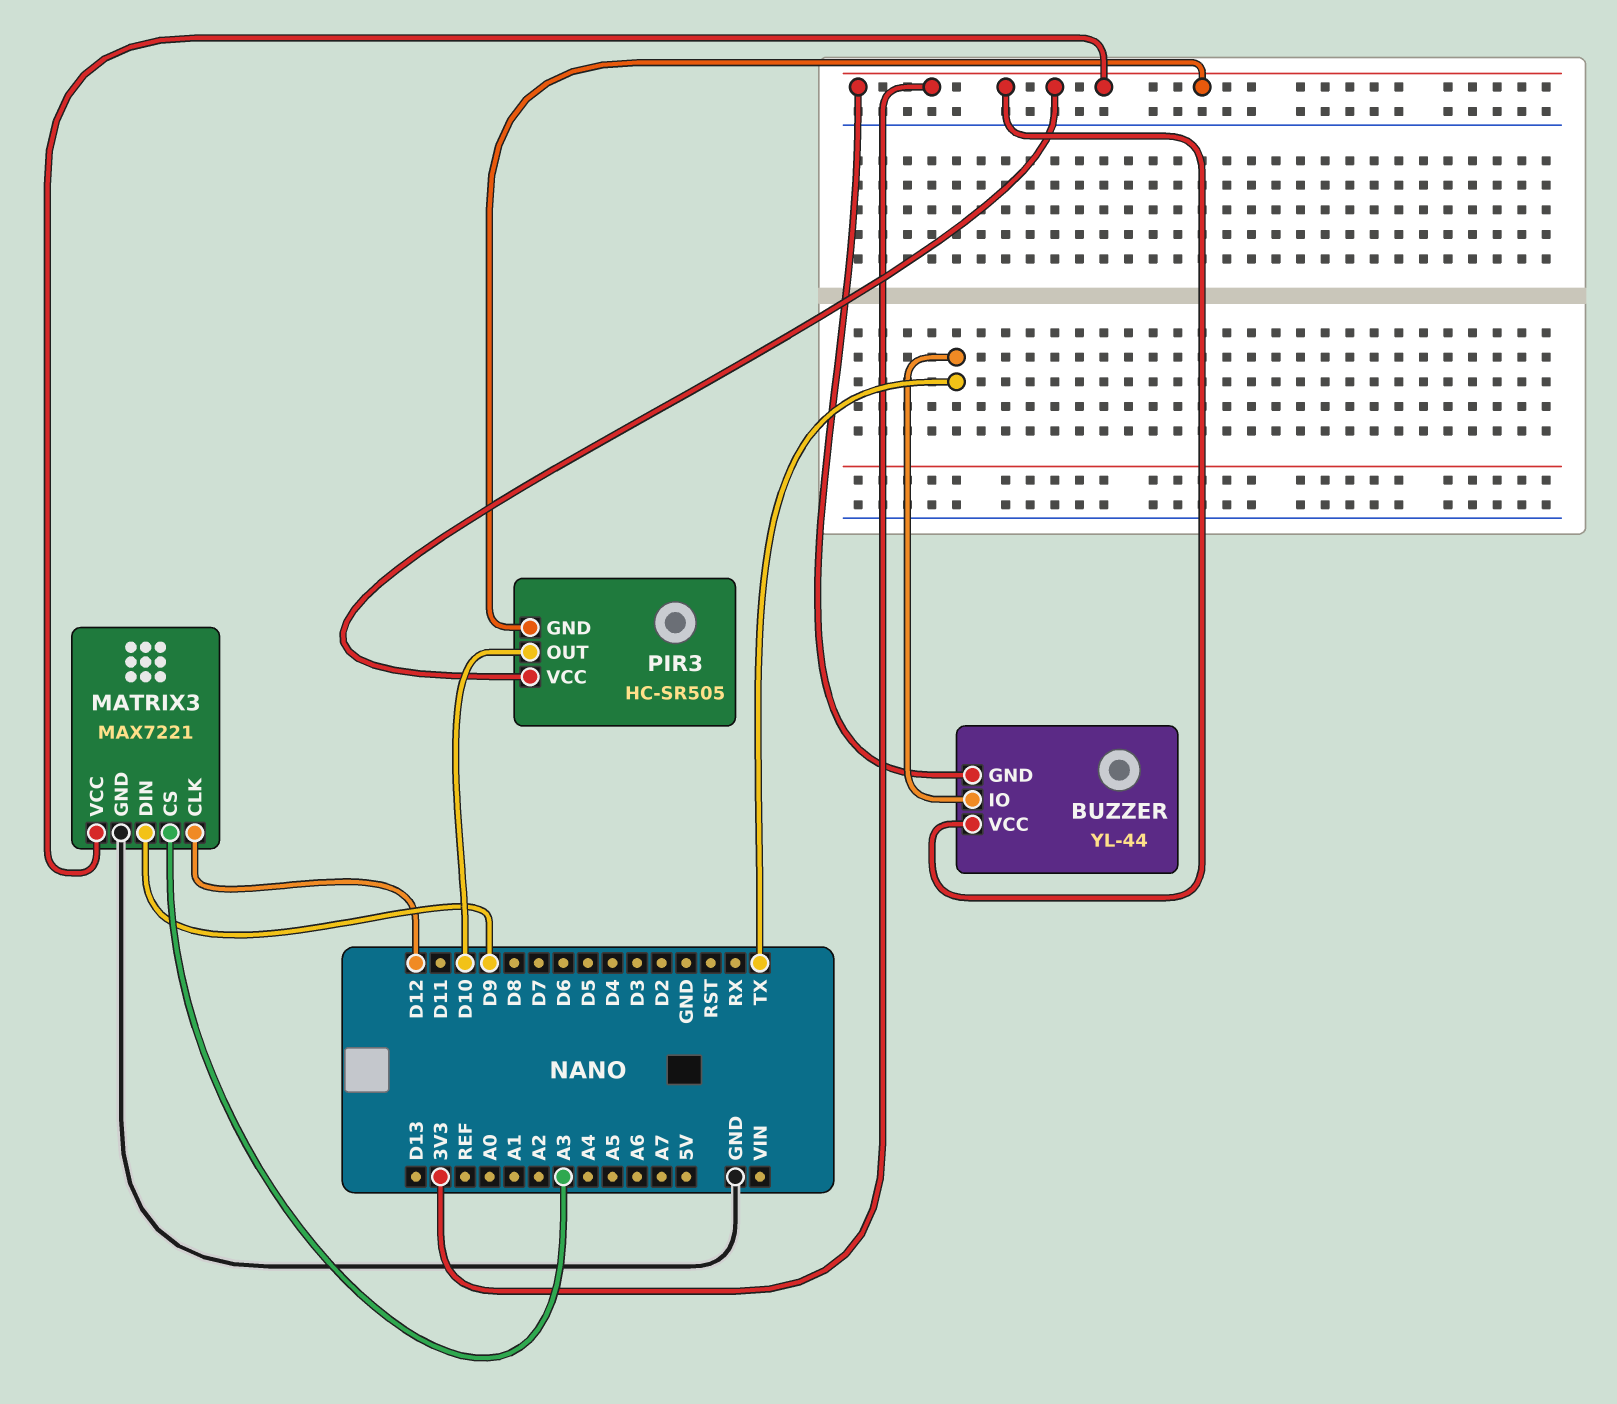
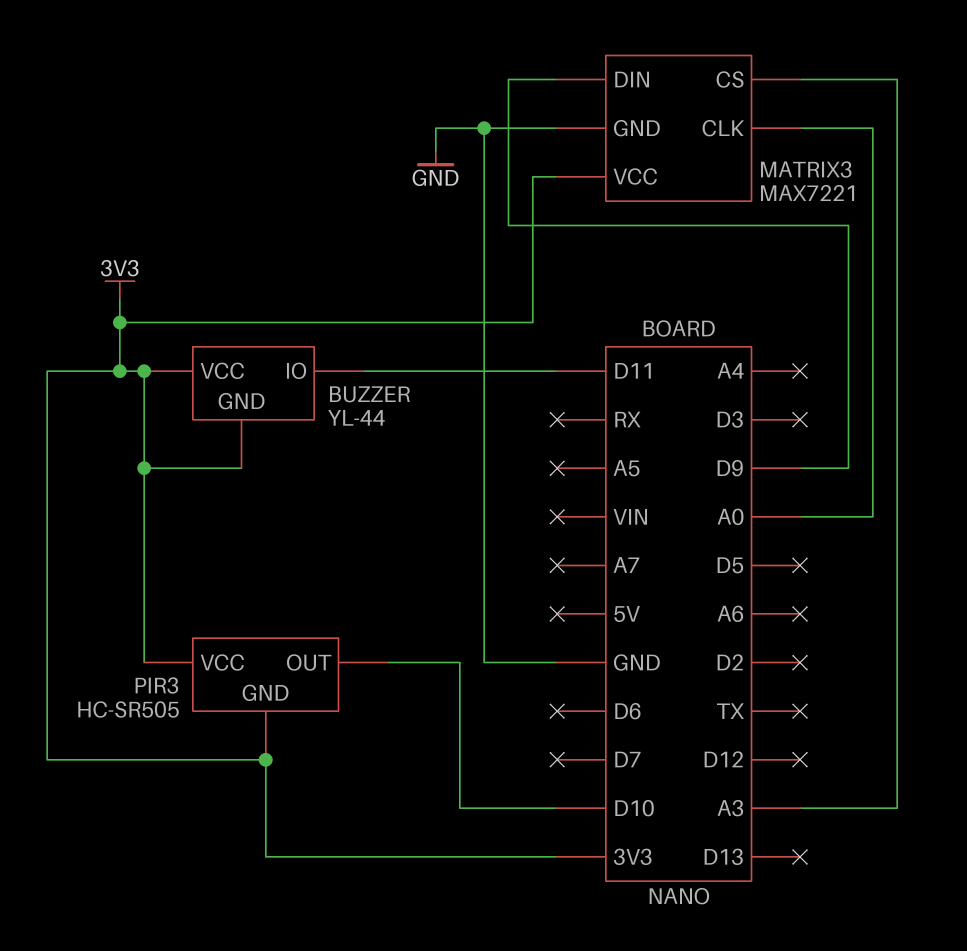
BUZZER pin IO: TX -> D11
MATRIX3 pin CLK: D12 -> A0

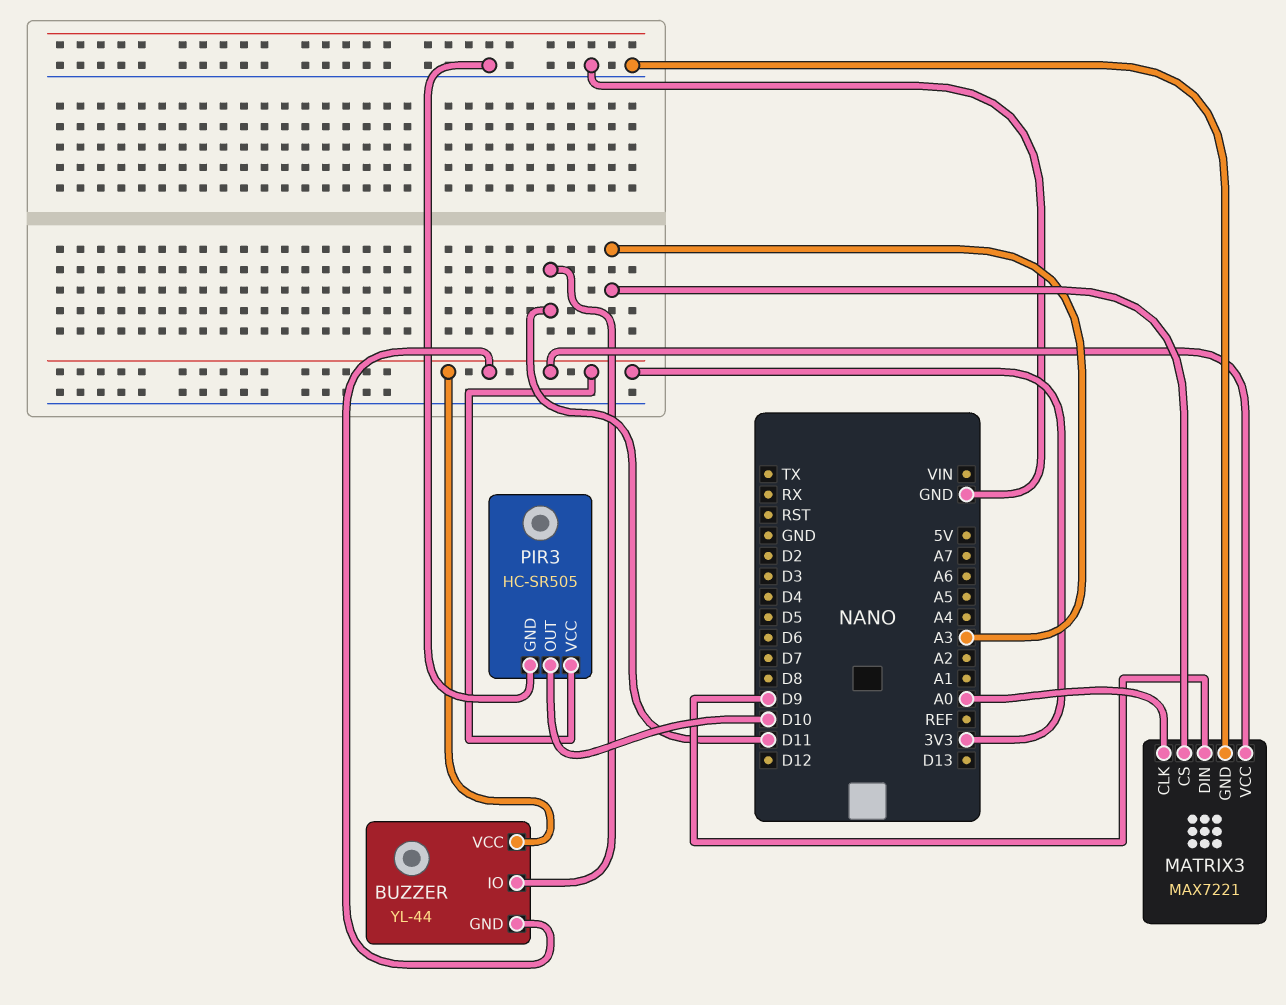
PIR3 pin GND: 3V3 -> GND

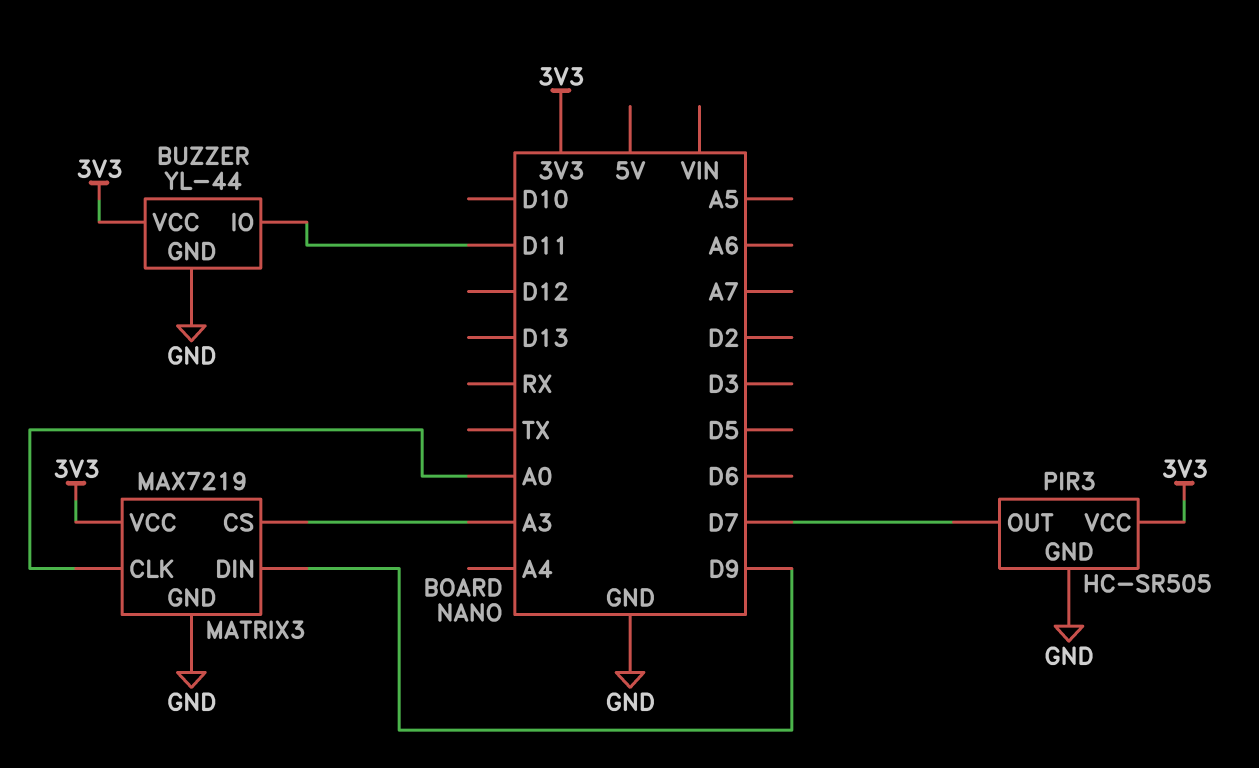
BUZZER pin GND: 3V3 -> GND
MATRIX3: MAX7221 -> MAX7219
PIR3 pin OUT: D10 -> D7

